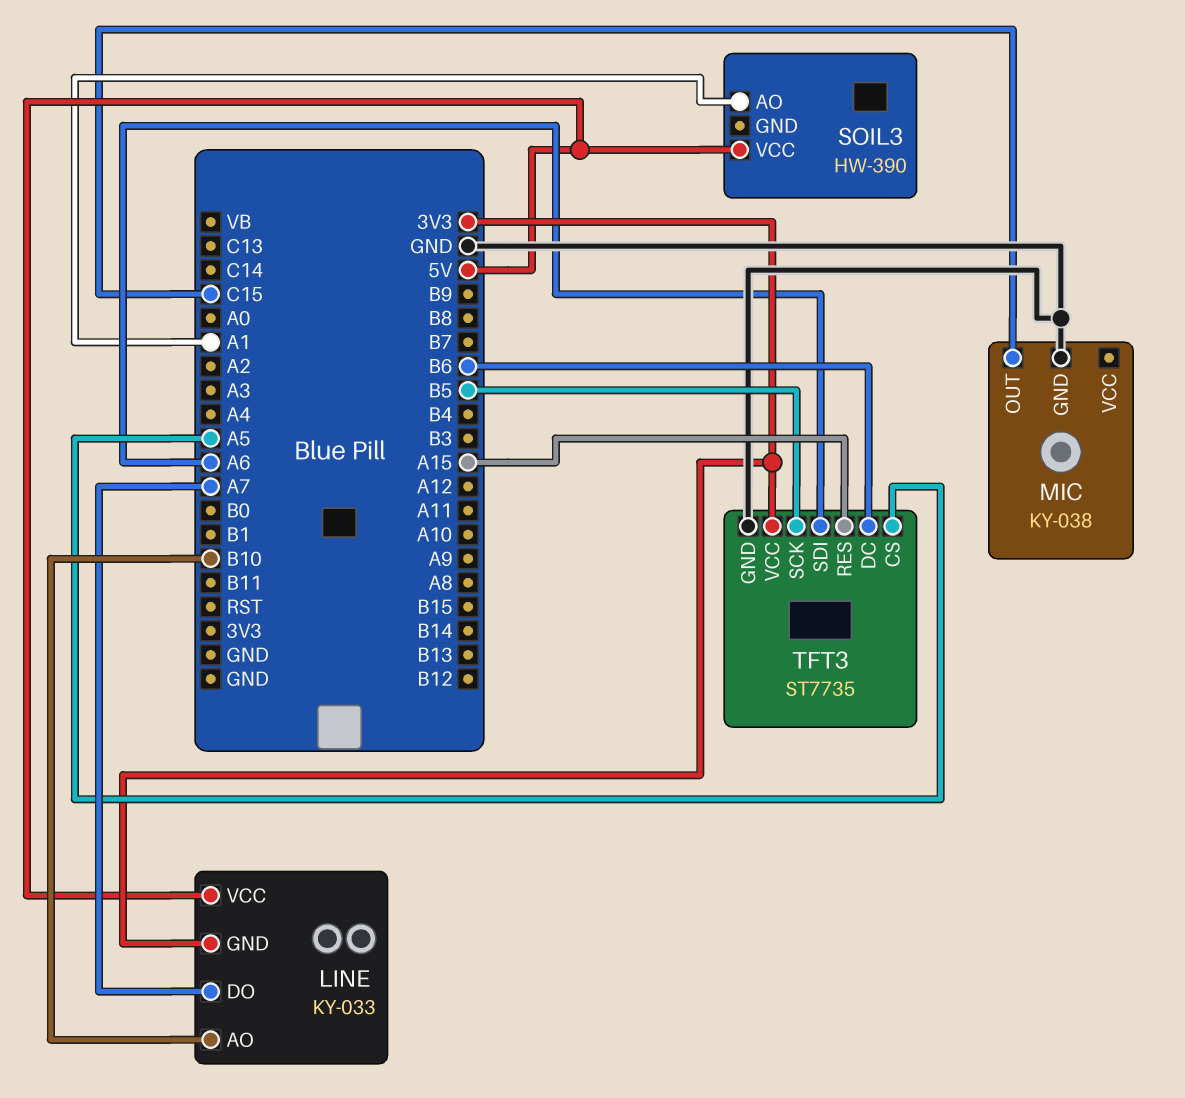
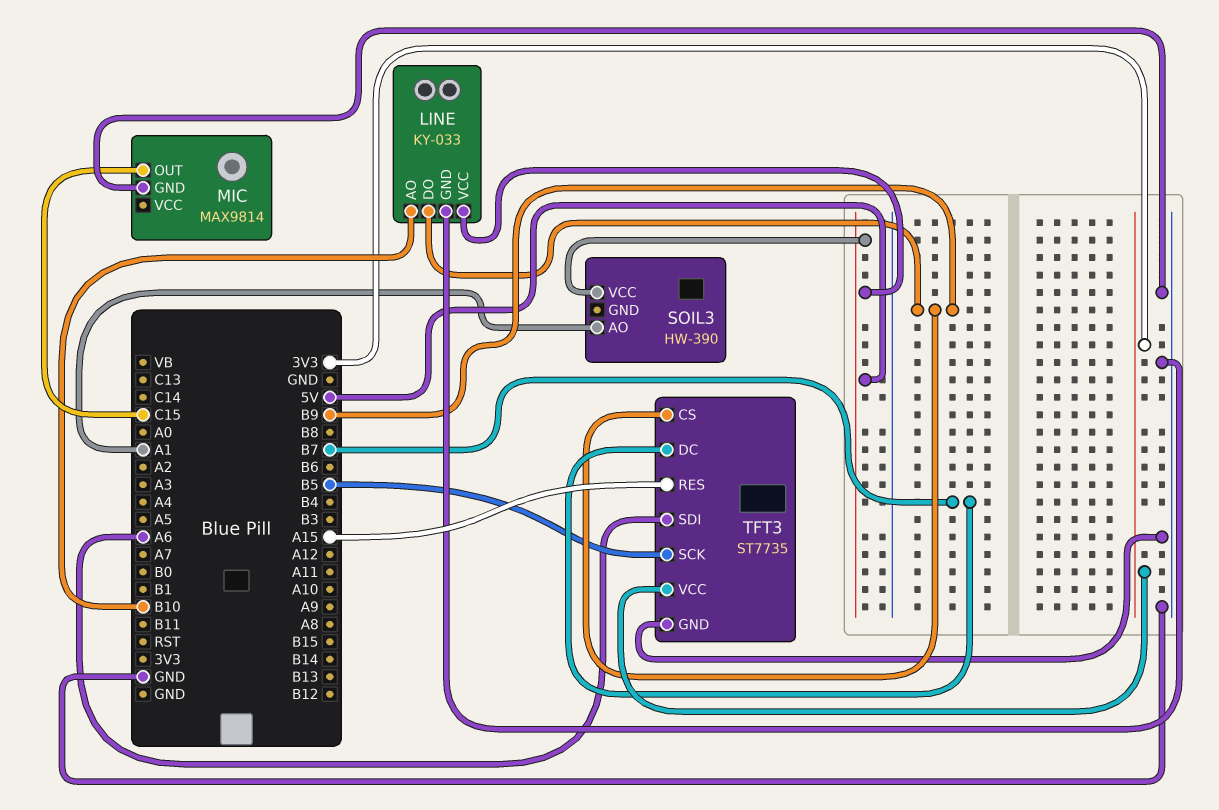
LINE pin DO: A7 -> B9
LINE pin GND: 3V3 -> GND
MIC: KY-038 -> MAX9814
TFT3 pin CS: A5 -> B9
TFT3 pin DC: B6 -> B7

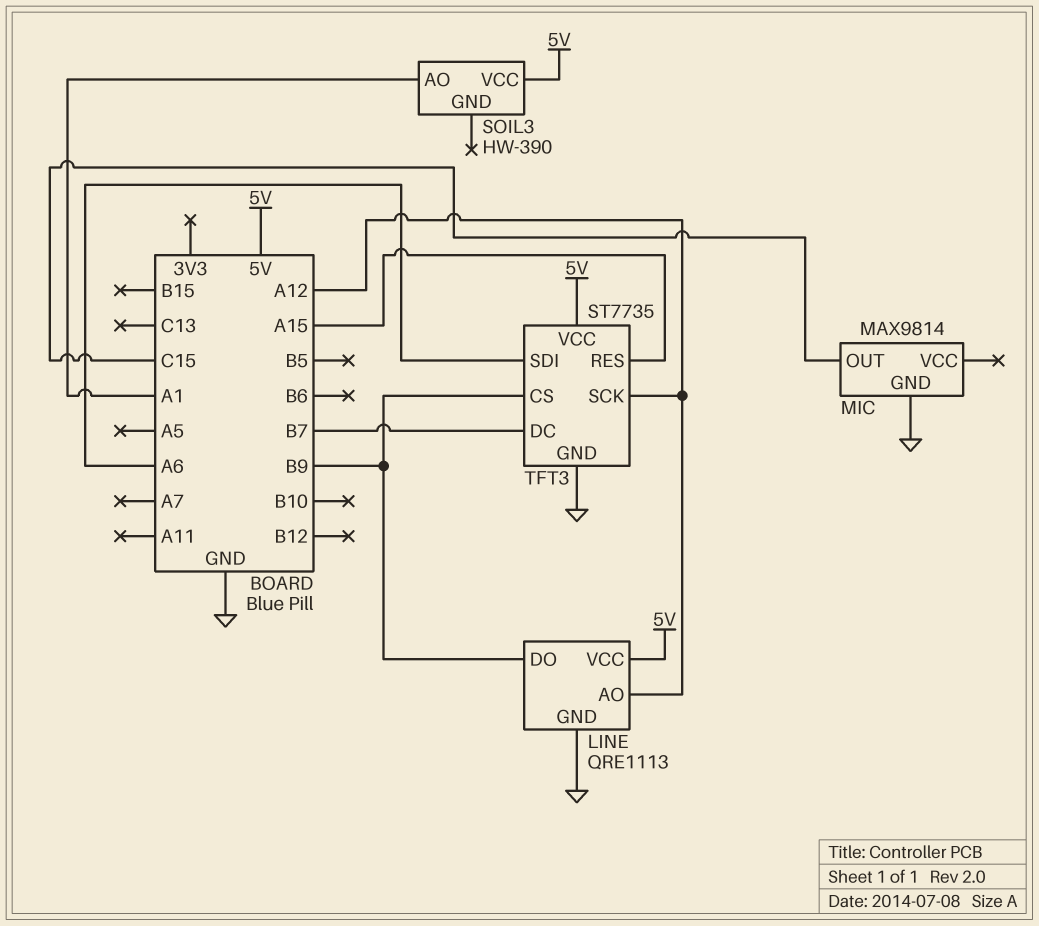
LINE: KY-033 -> QRE1113
LINE pin AO: B10 -> A12
TFT3 pin SCK: B5 -> A12
TFT3 pin VCC: 3V3 -> 5V

